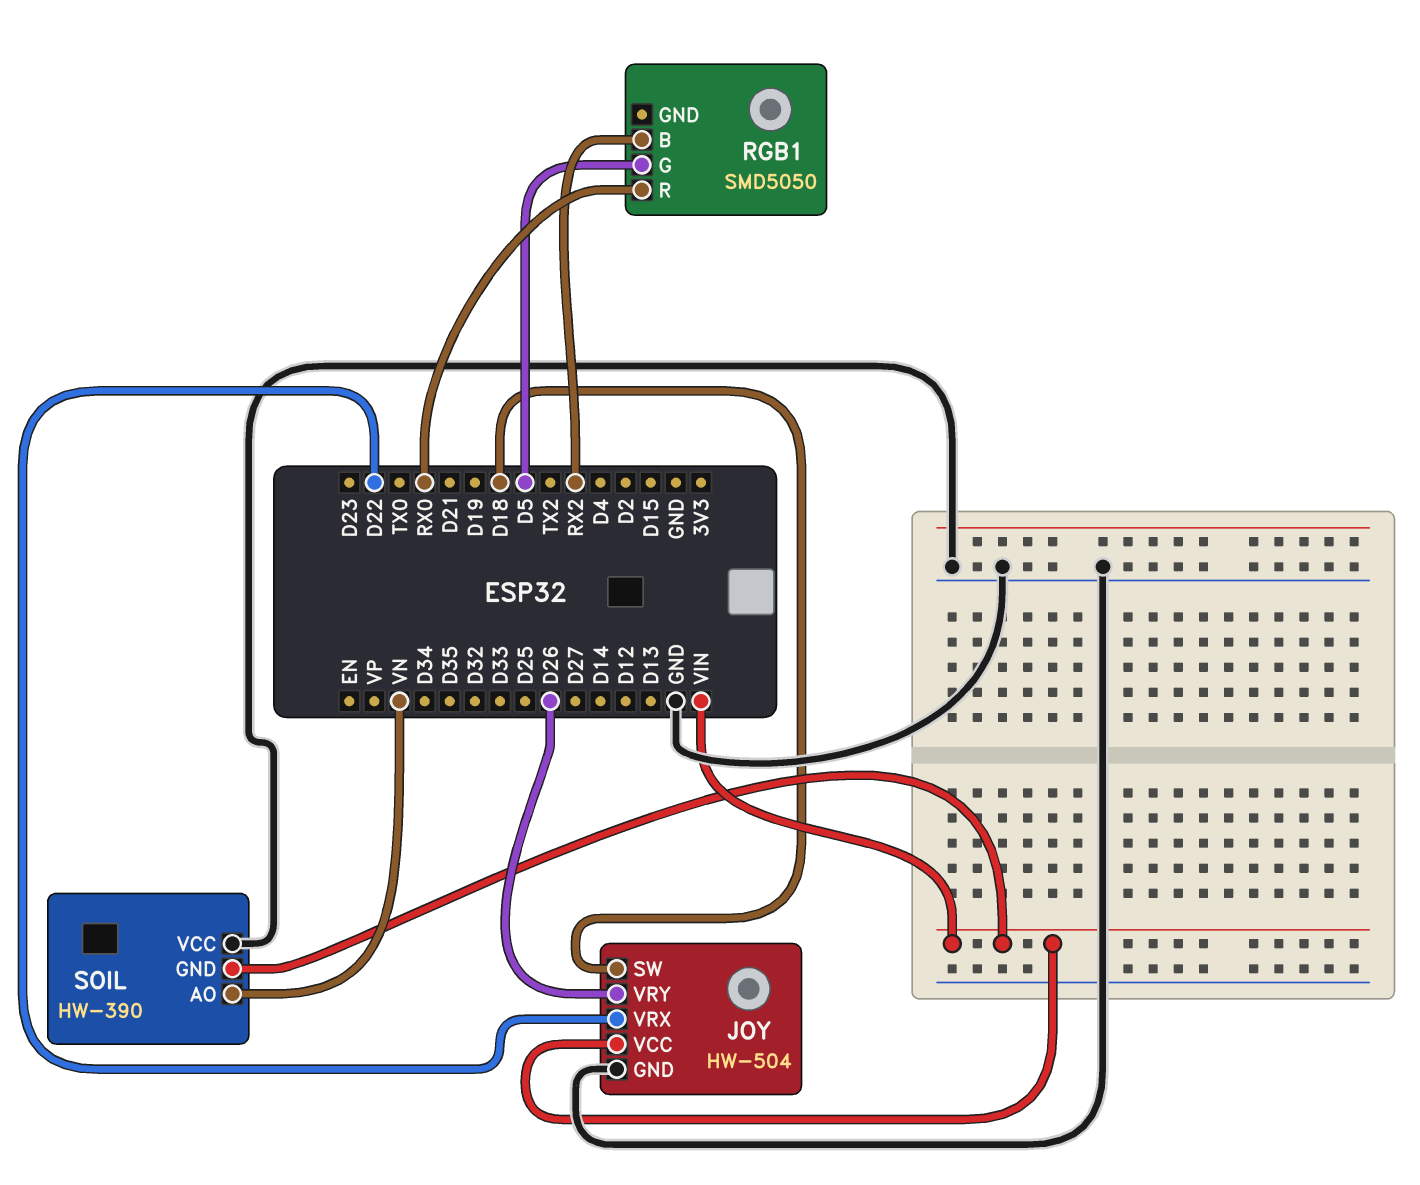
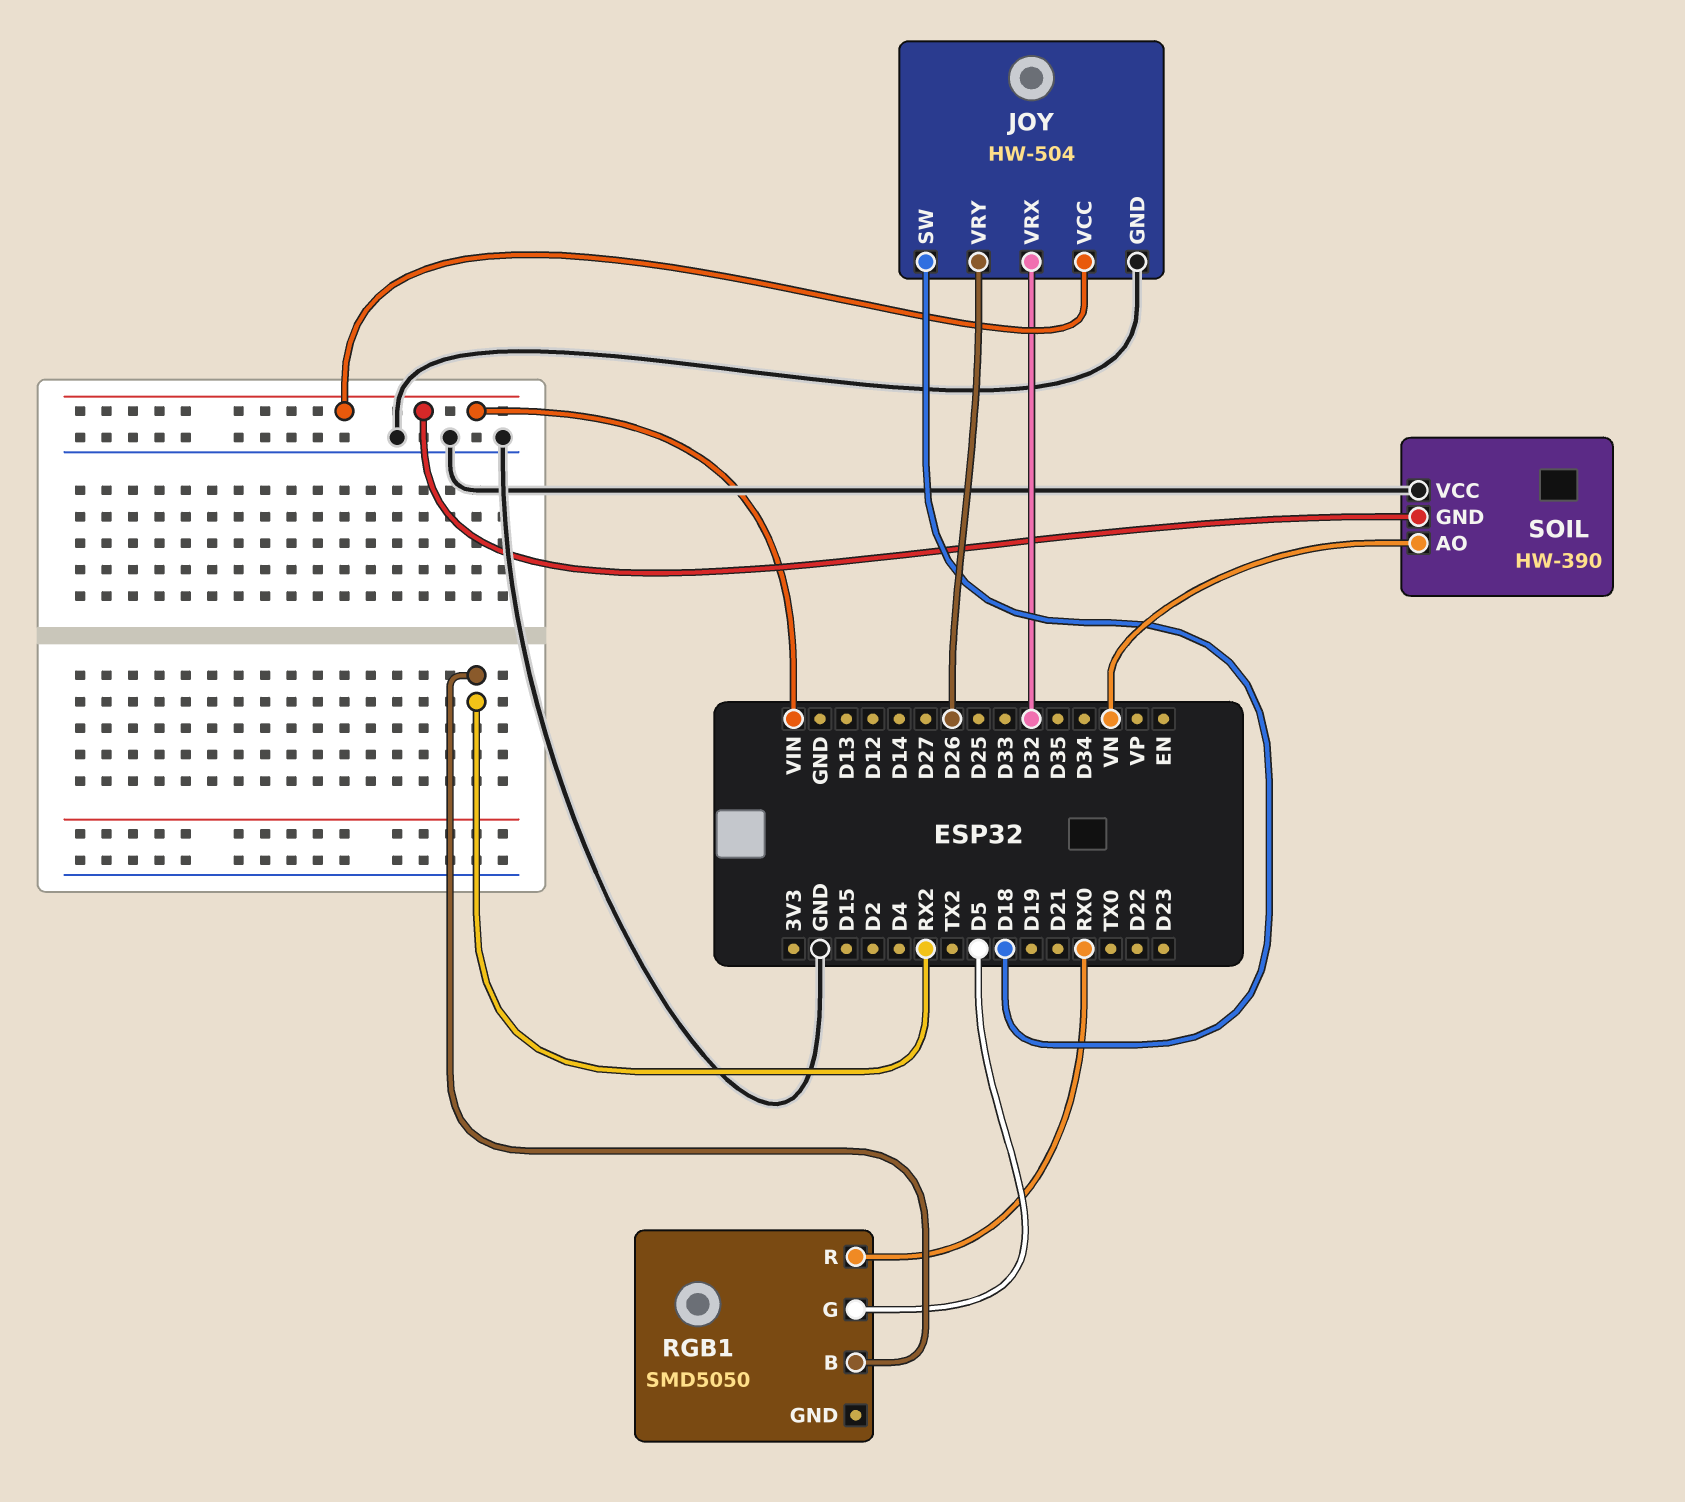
JOY pin VRX: D22 -> D32

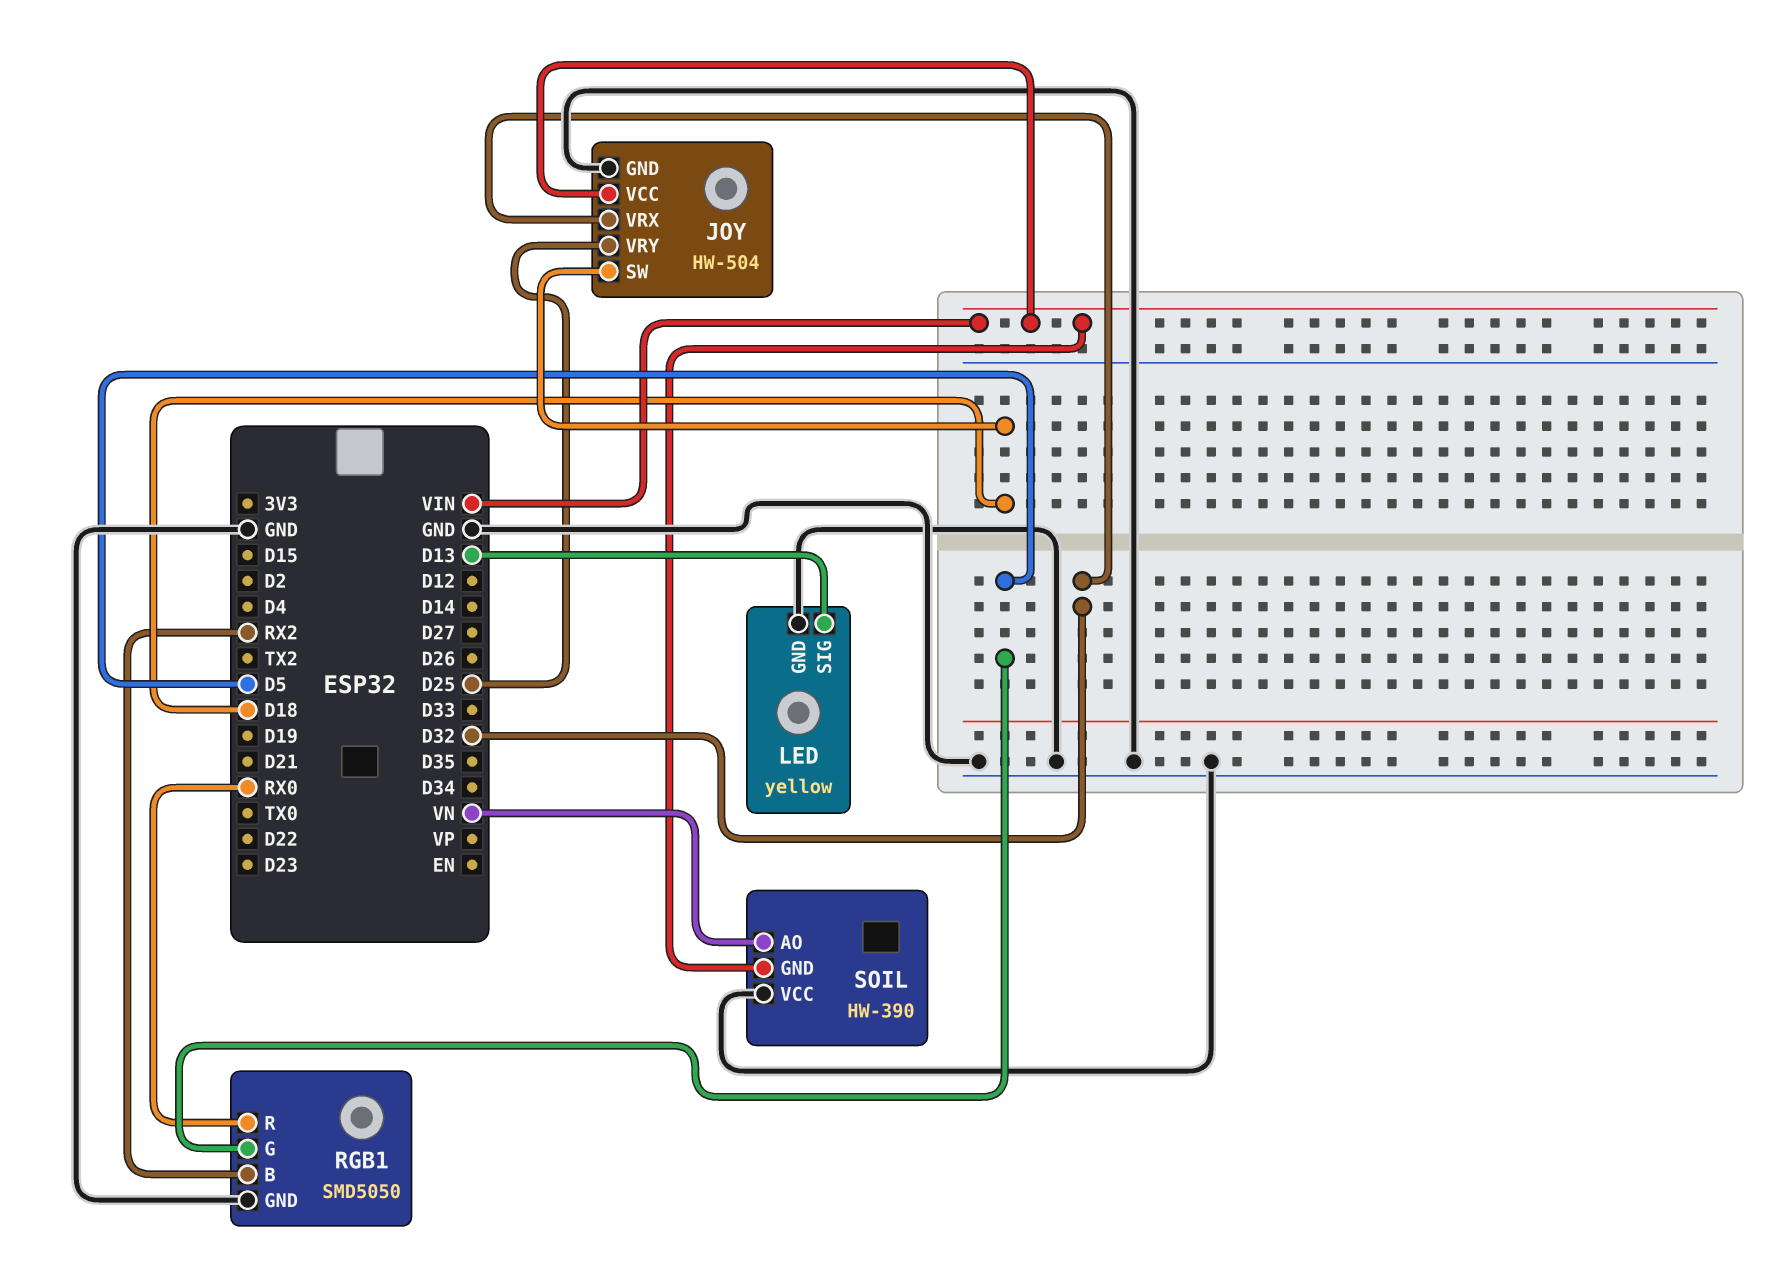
JOY pin VRY: D26 -> D25
LED: none -> yellow
LED pin GND: none -> GND
LED pin SIG: none -> D13
RGB1 pin GND: none -> GND

